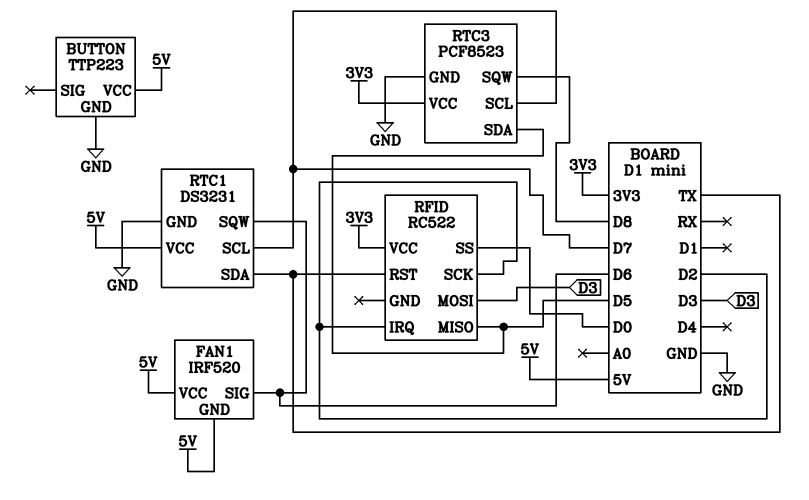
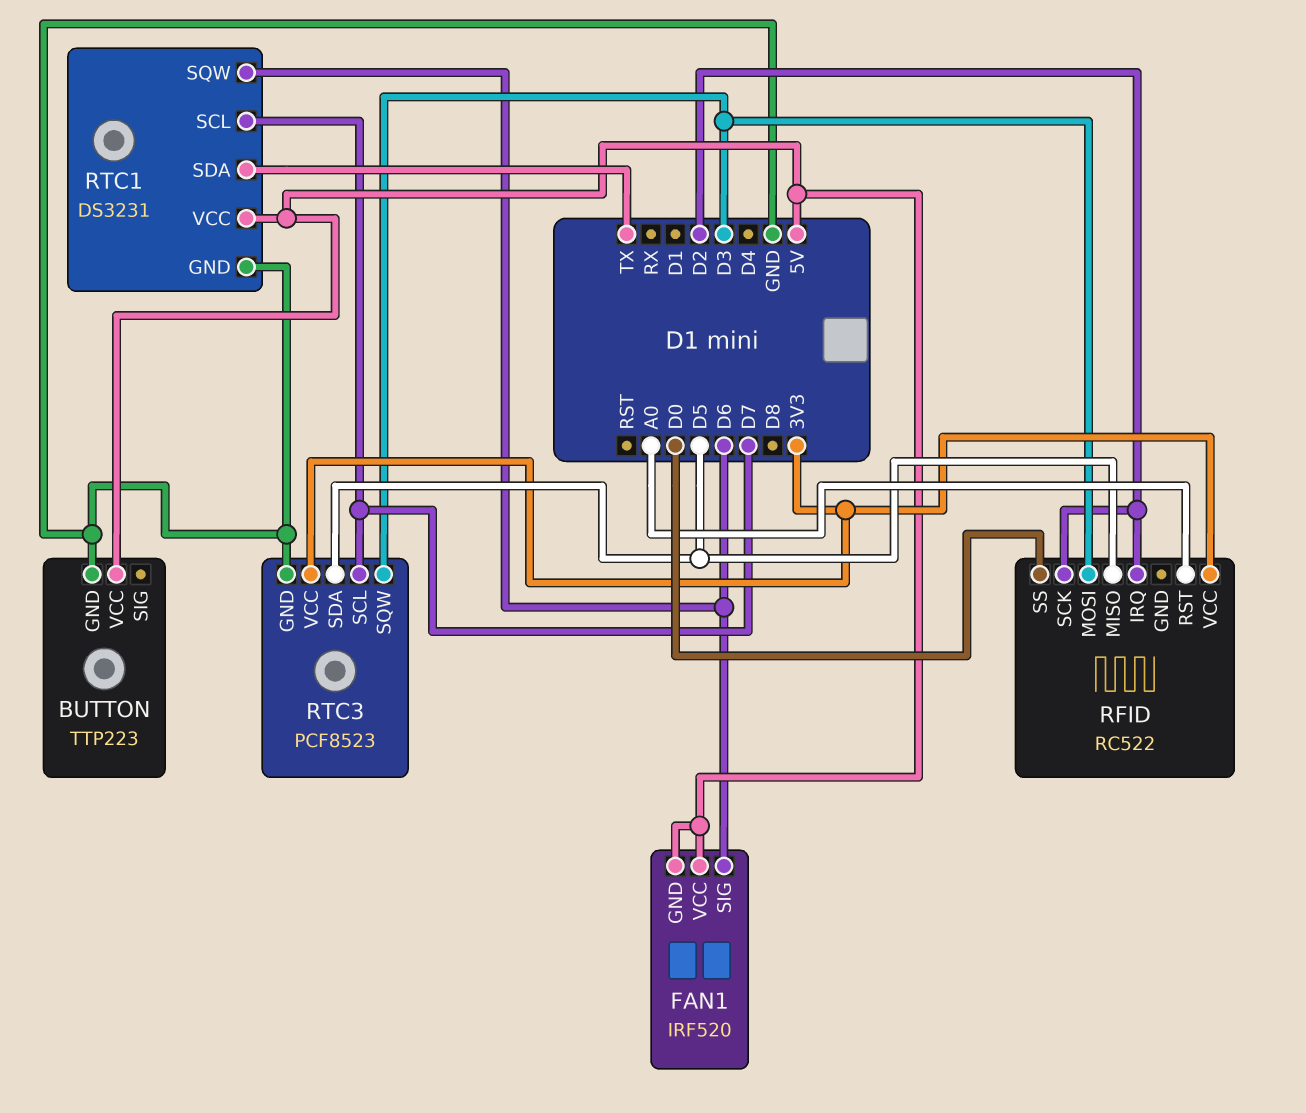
RFID pin RST: TX -> A0
RTC3 pin SQW: D8 -> D3

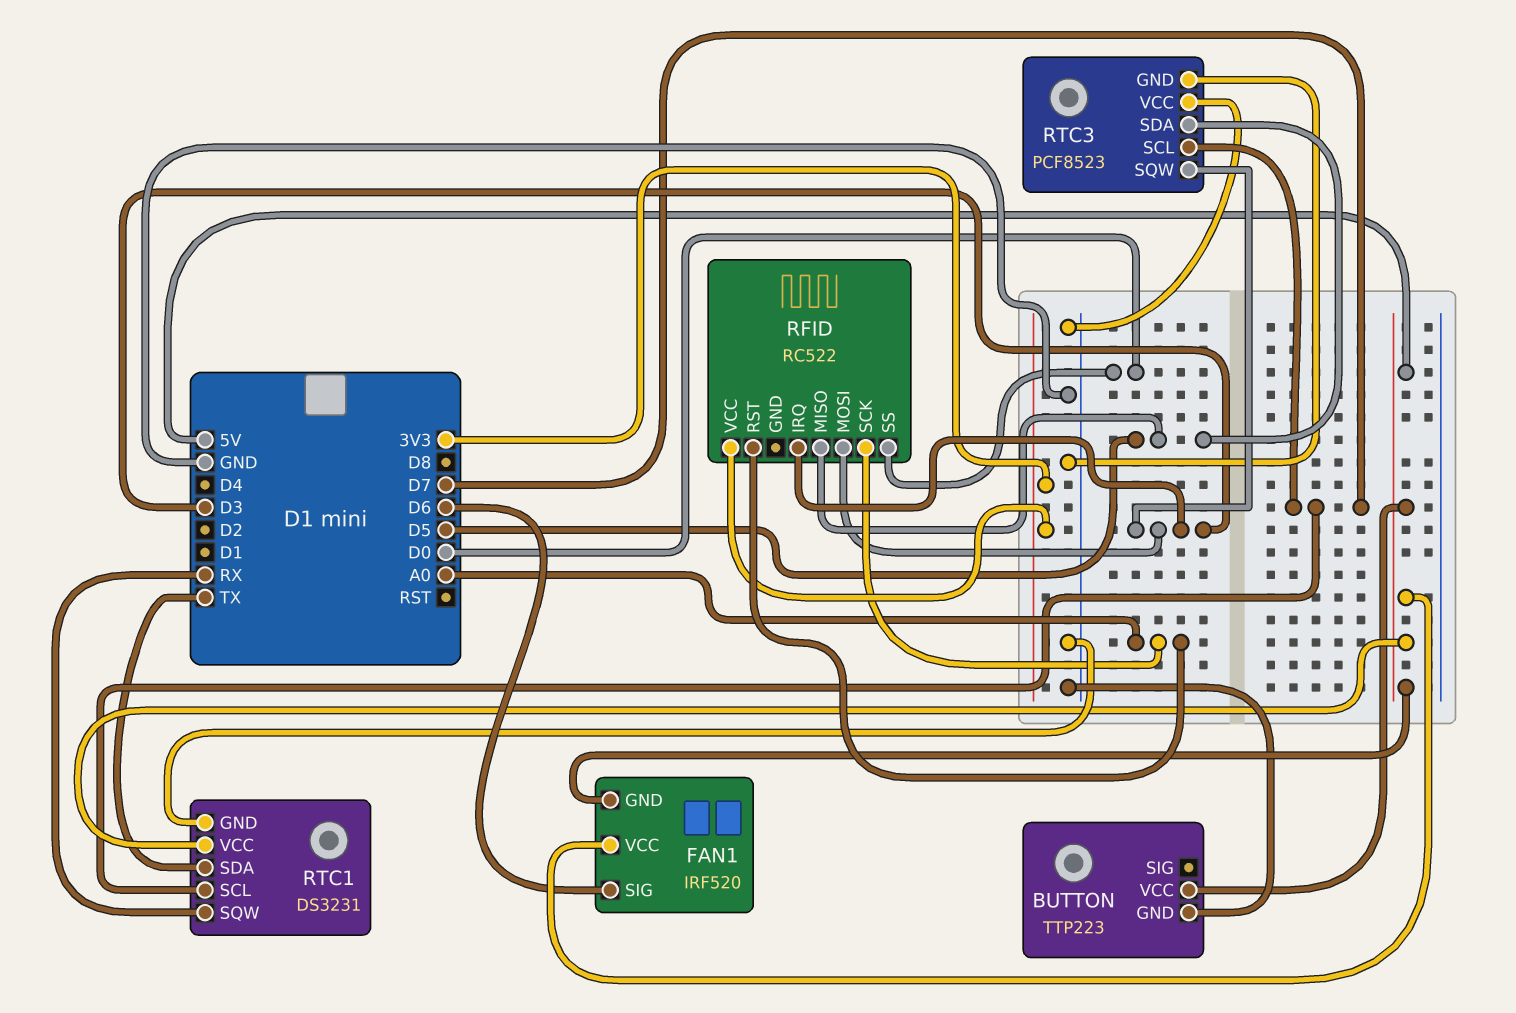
RFID pin IRQ: D2 -> D3
RFID pin SCK: D2 -> A0
RTC1 pin SQW: D6 -> RX
RTC3 pin VCC: 3V3 -> GND

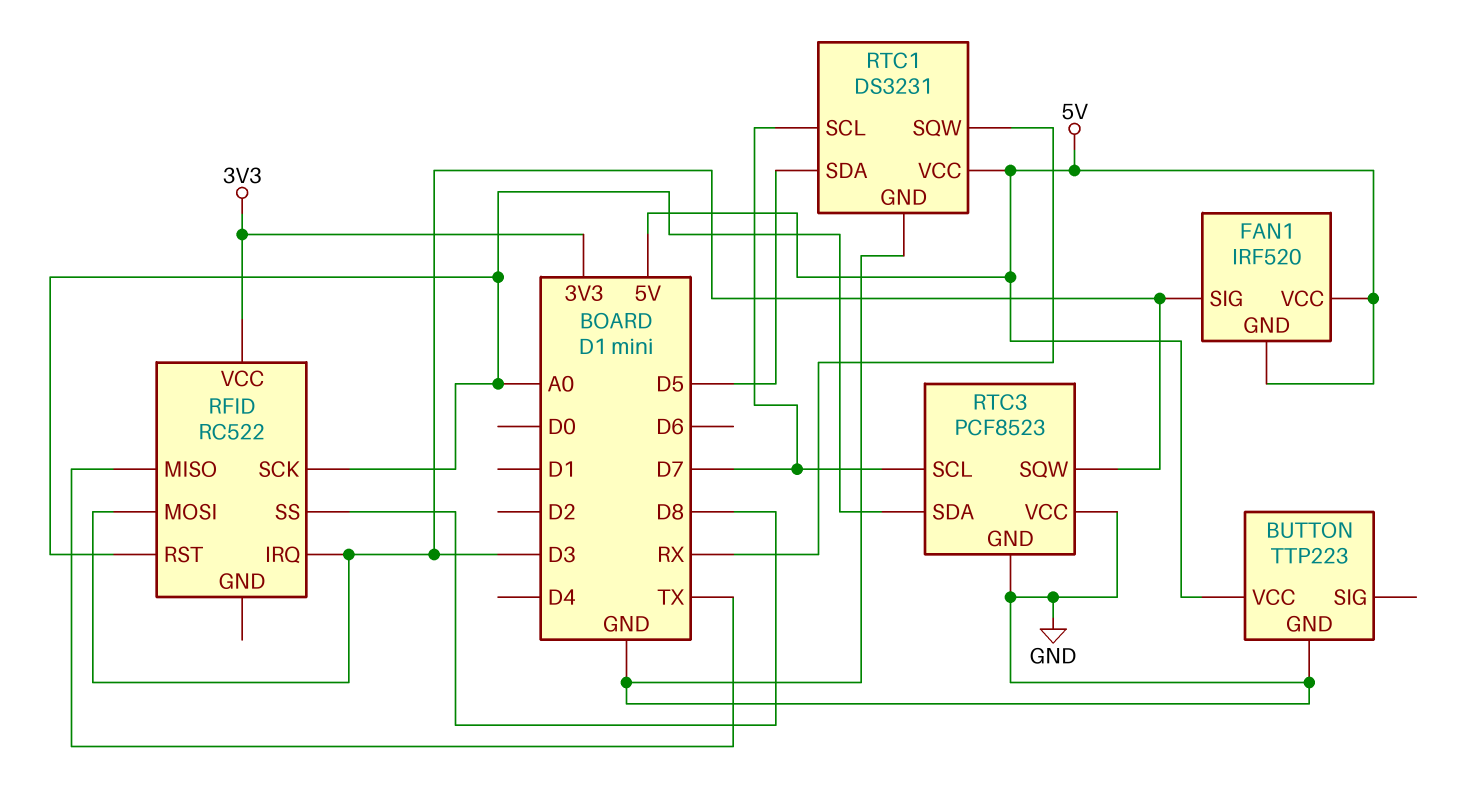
FAN1 pin SIG: D6 -> D3
RFID pin MISO: D5 -> TX
RFID pin SS: D0 -> D8
RTC1 pin SDA: TX -> D5
RTC3 pin SDA: D5 -> A0

